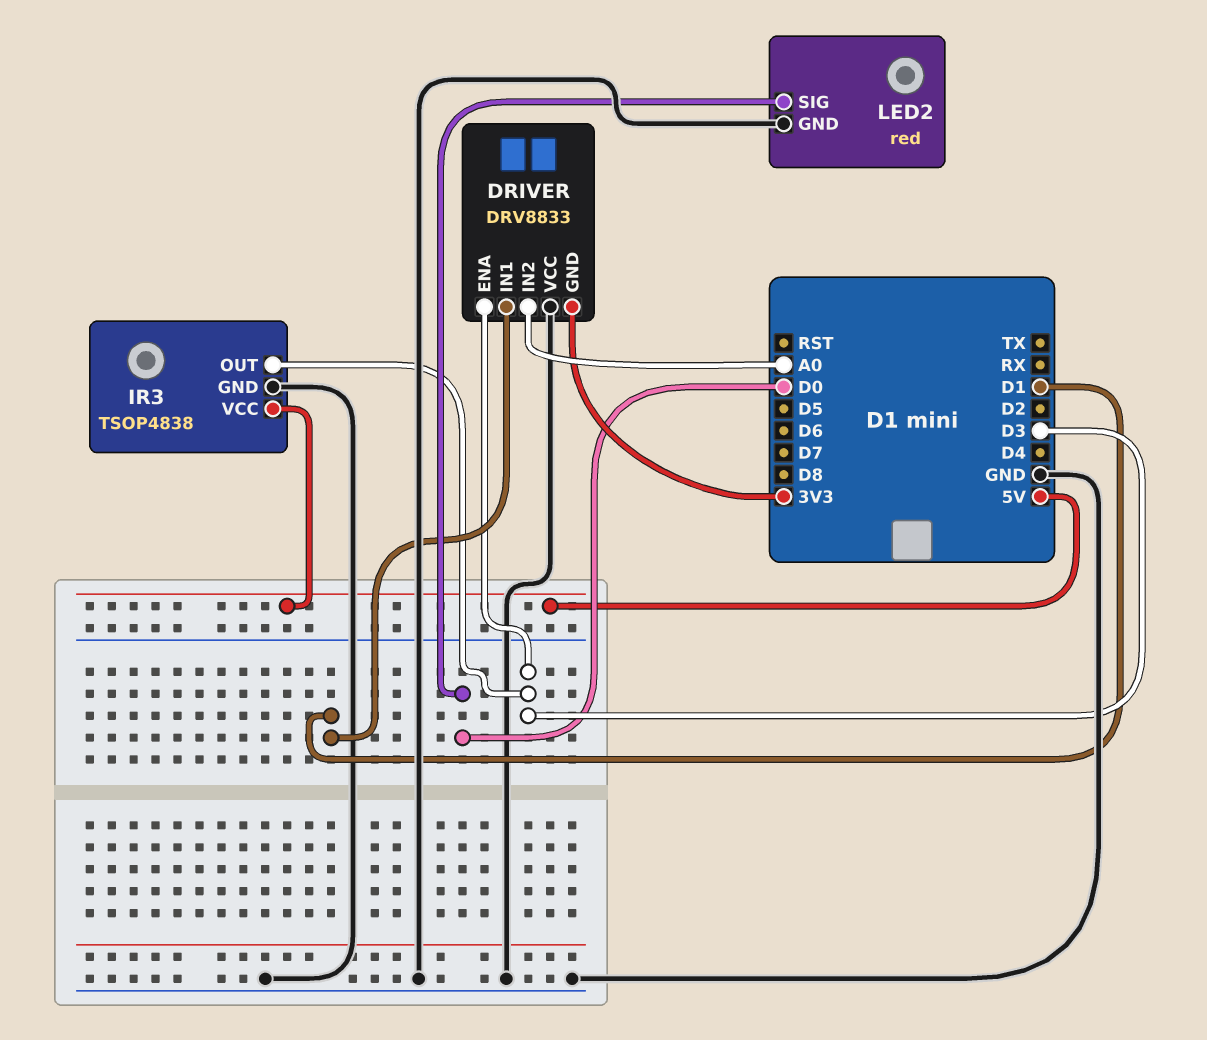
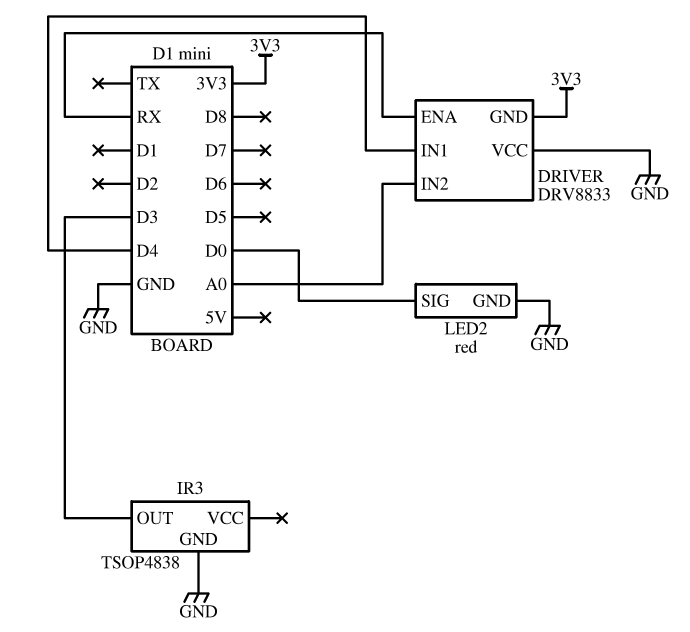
DRIVER pin ENA: D3 -> RX
DRIVER pin IN1: D1 -> D4
IR3 pin VCC: 5V -> none

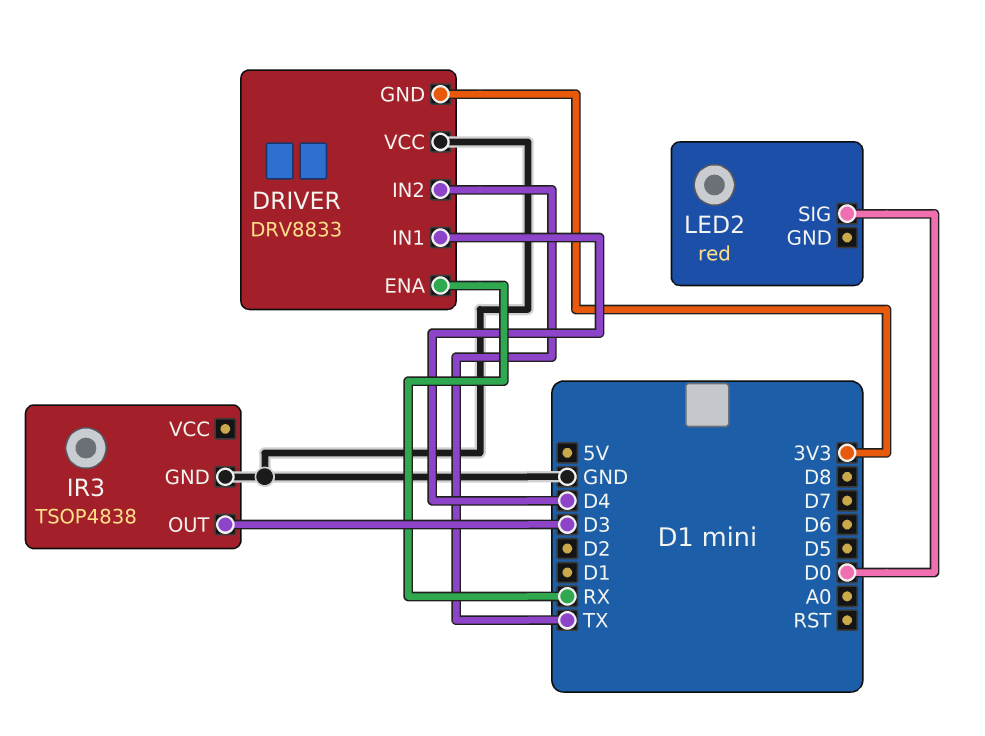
DRIVER pin IN2: A0 -> TX
LED2 pin GND: GND -> none

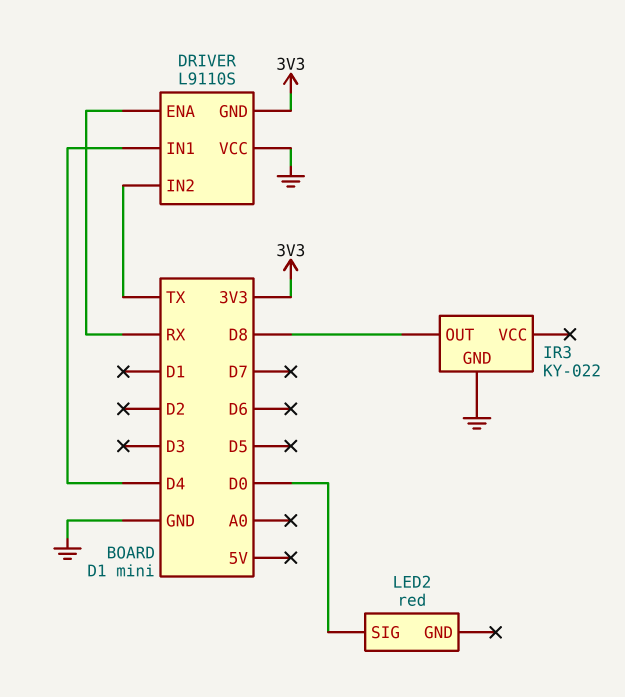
DRIVER: DRV8833 -> L9110S
IR3: TSOP4838 -> KY-022
IR3 pin OUT: D3 -> D8

